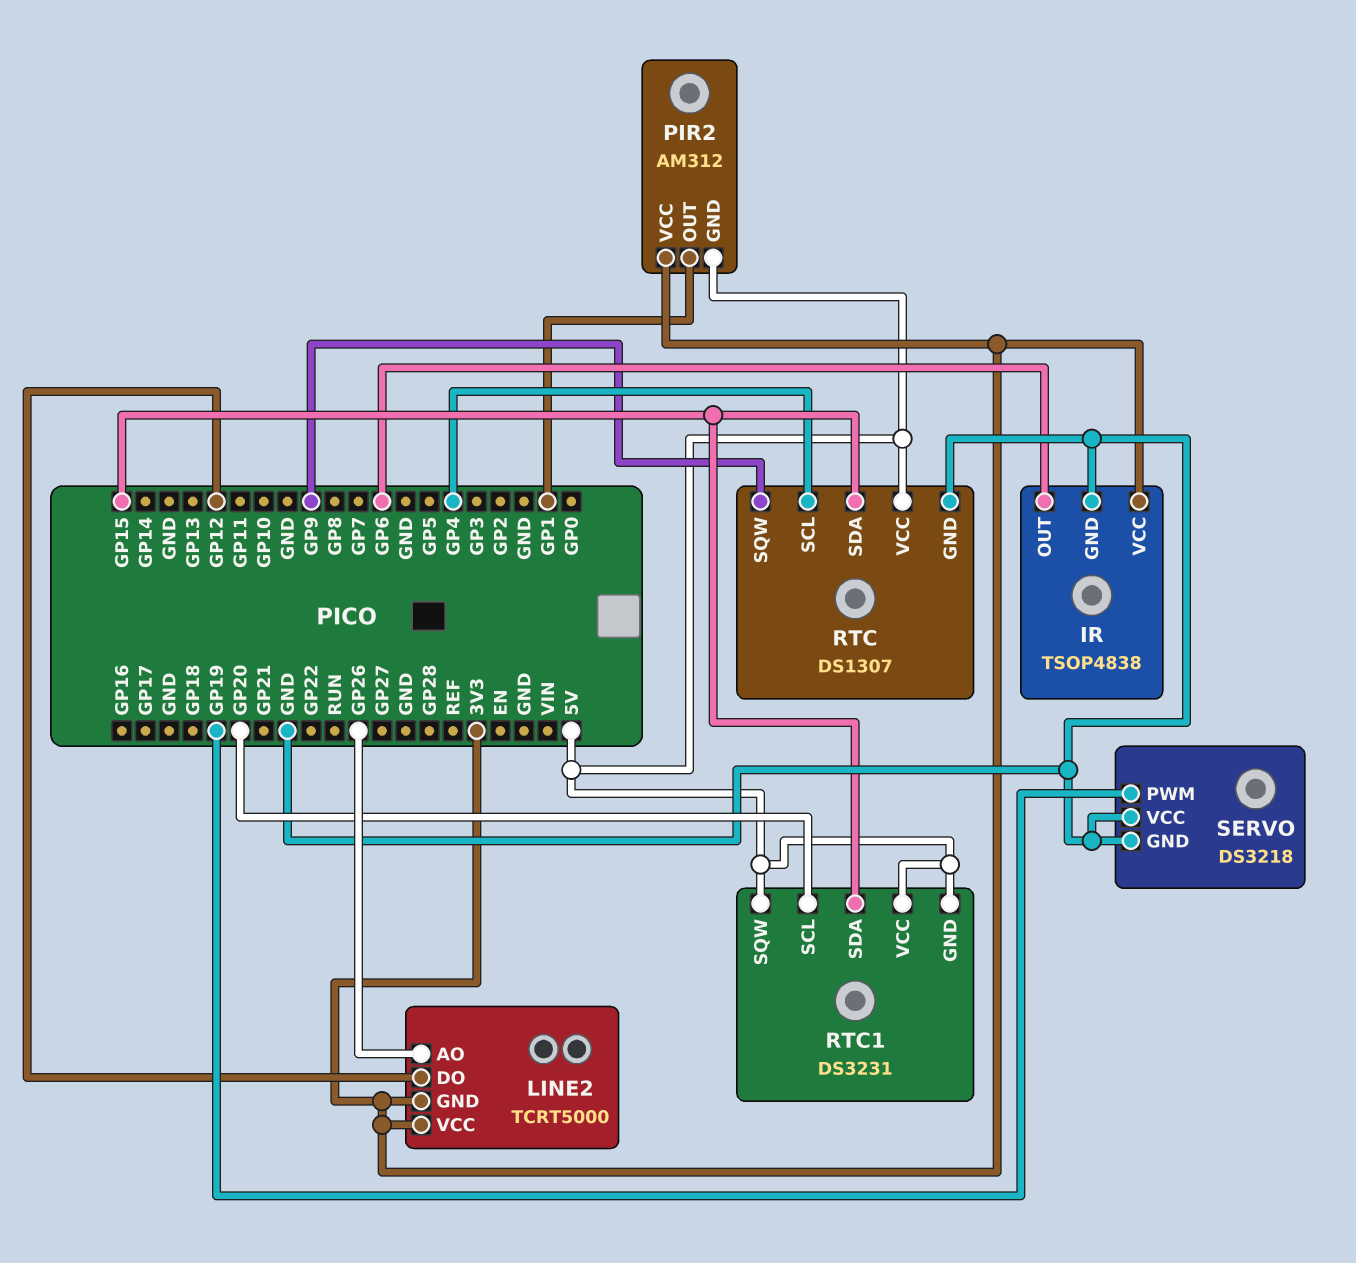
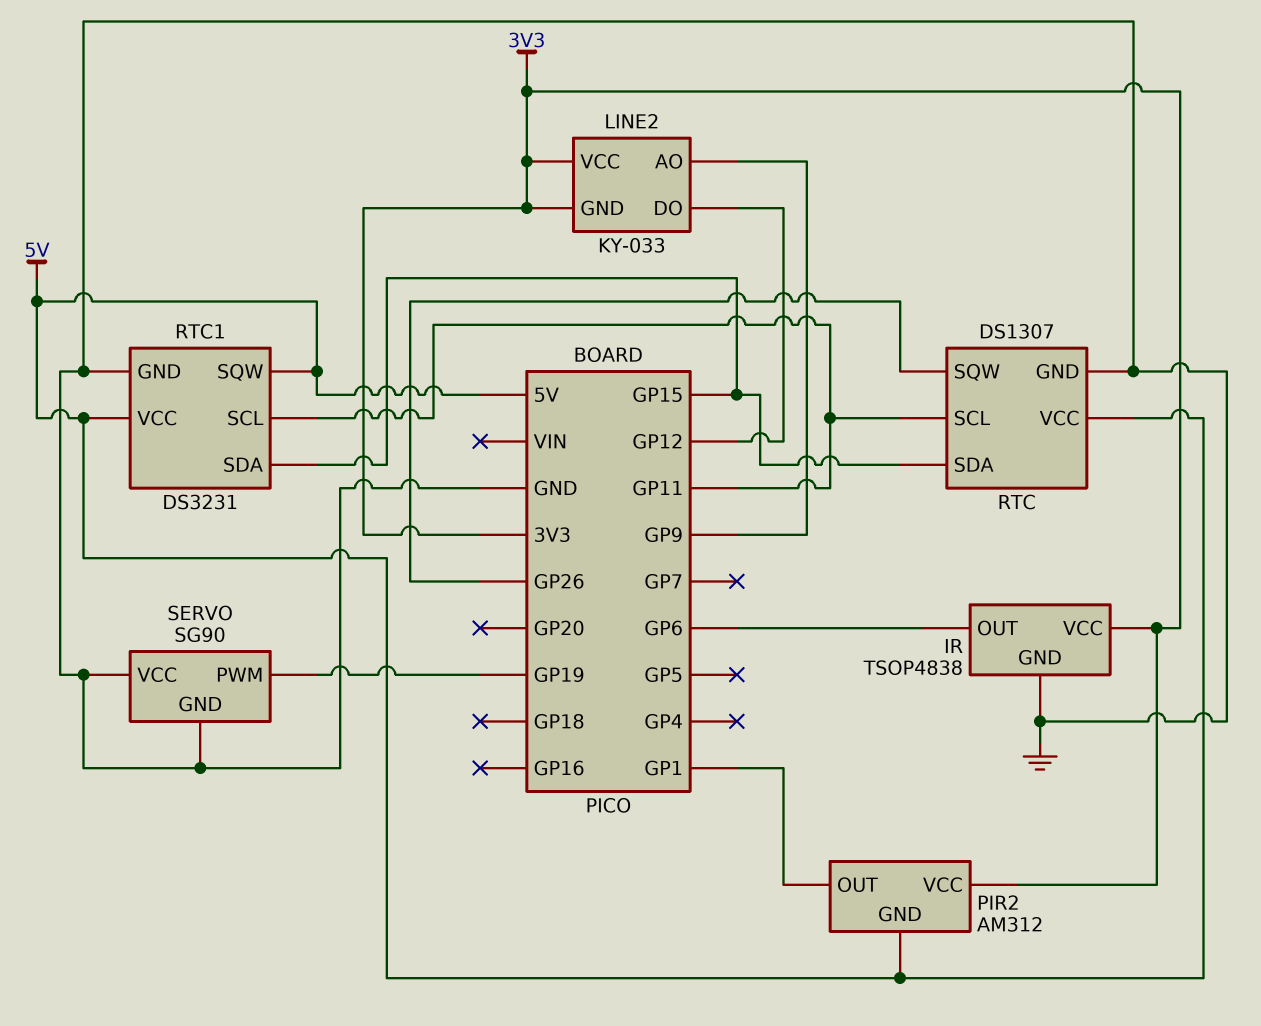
LINE2: TCRT5000 -> KY-033
LINE2 pin AO: GP26 -> GP9
RTC pin SCL: GP4 -> GP11
RTC pin SQW: GP9 -> GP26
RTC1 pin GND: 5V -> GND
RTC1 pin SCL: GP20 -> GP11
SERVO: DS3218 -> SG90

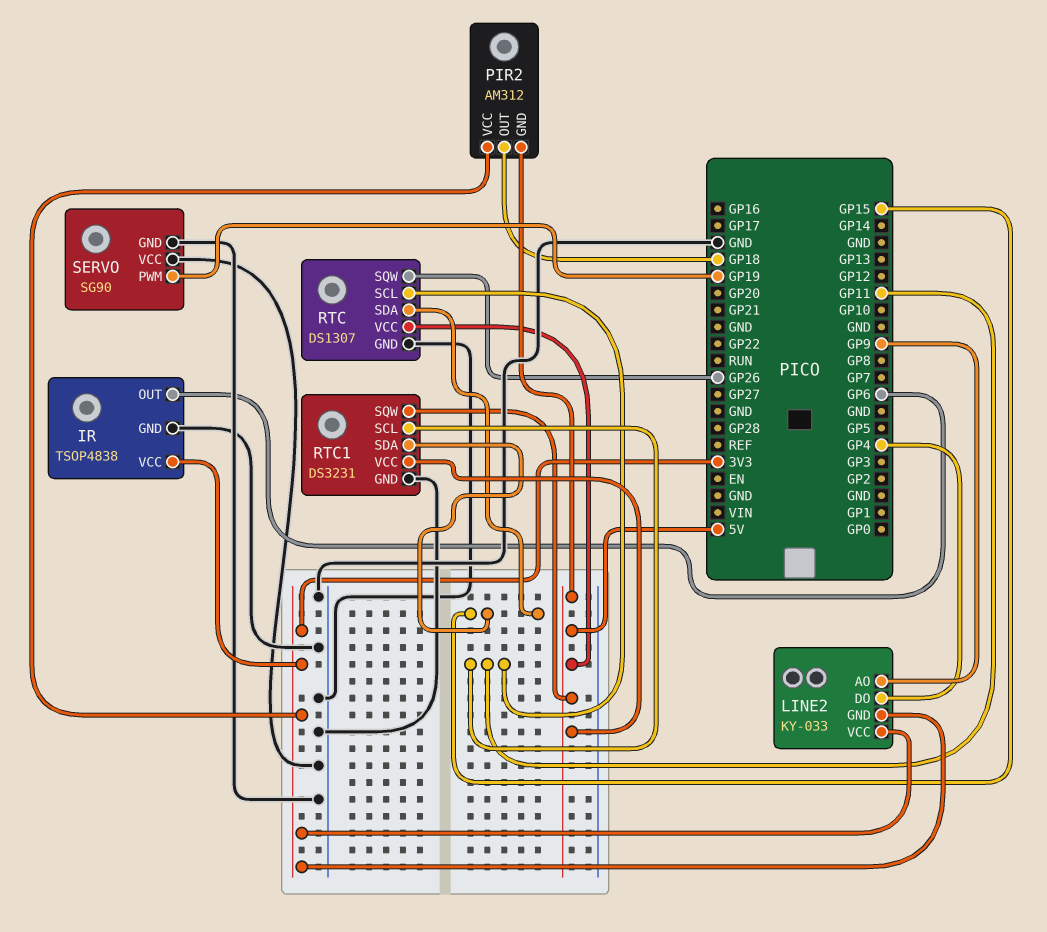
LINE2 pin DO: GP12 -> GP4
PIR2 pin OUT: GP1 -> GP18

